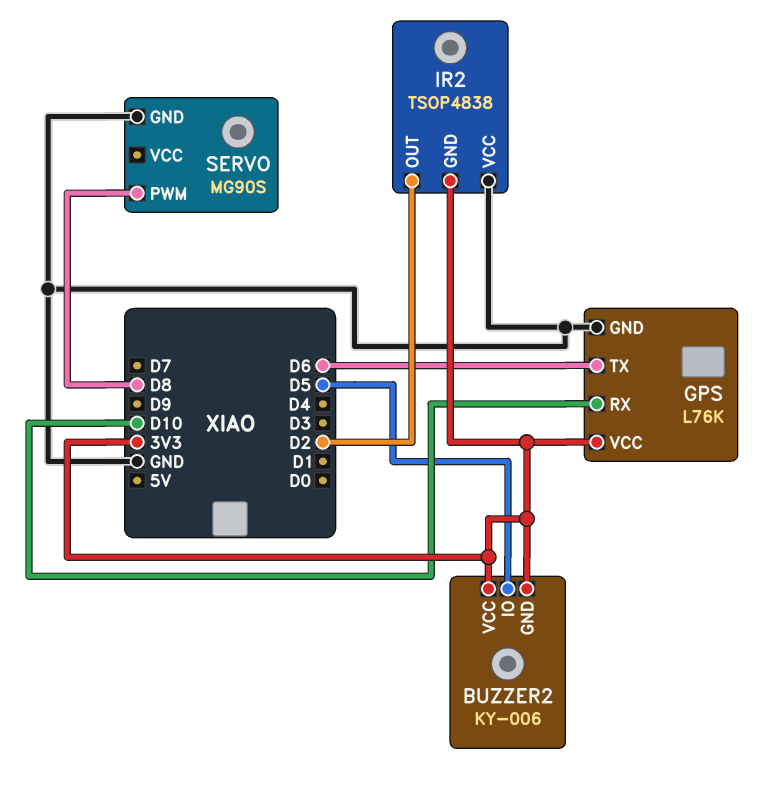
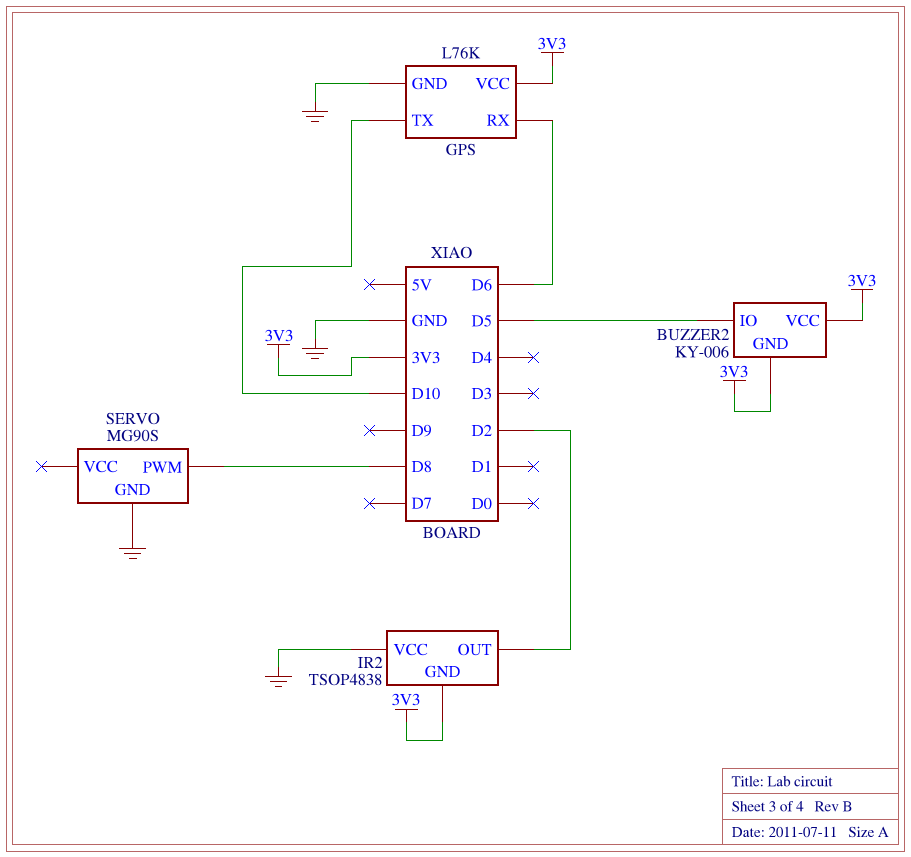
GPS pin RX: D10 -> D6
GPS pin TX: D6 -> D10

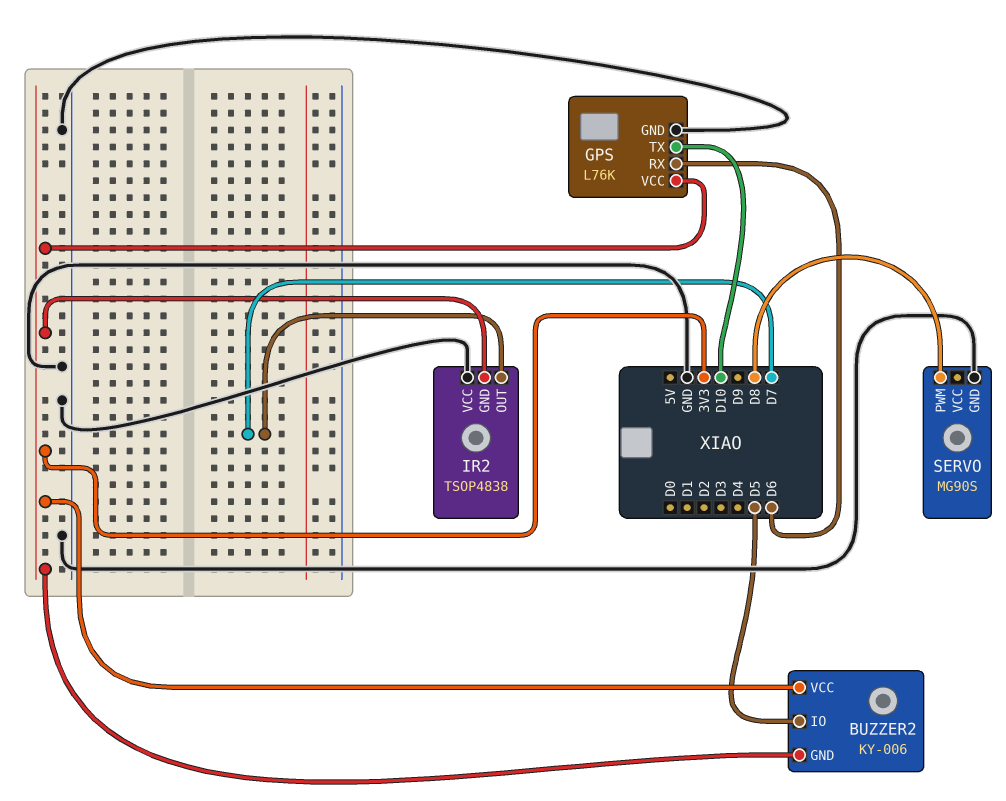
IR2 pin OUT: D2 -> D7

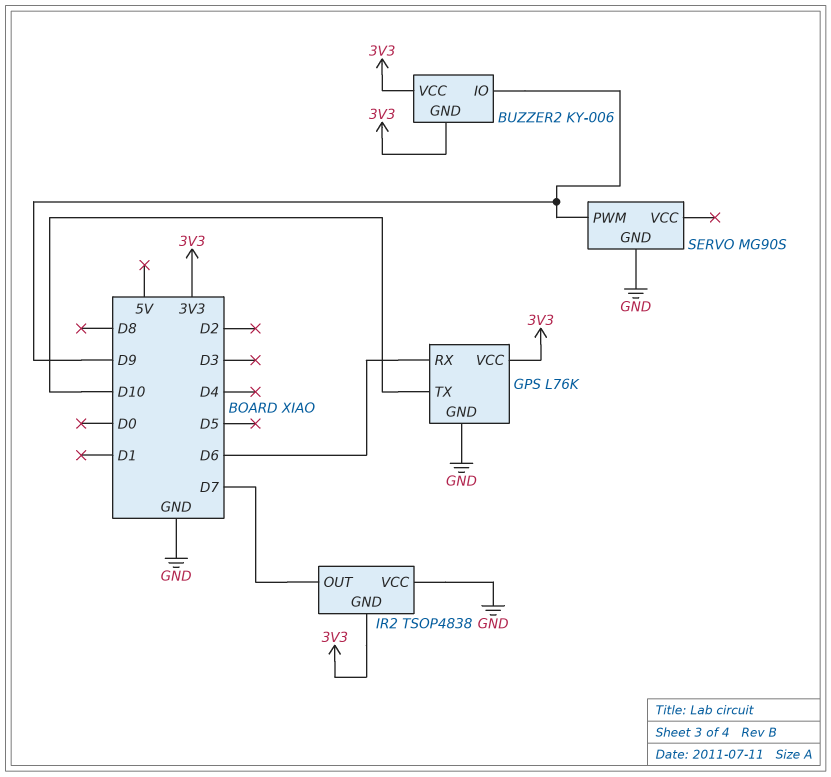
BUZZER2 pin IO: D5 -> D9
SERVO pin PWM: D8 -> D9

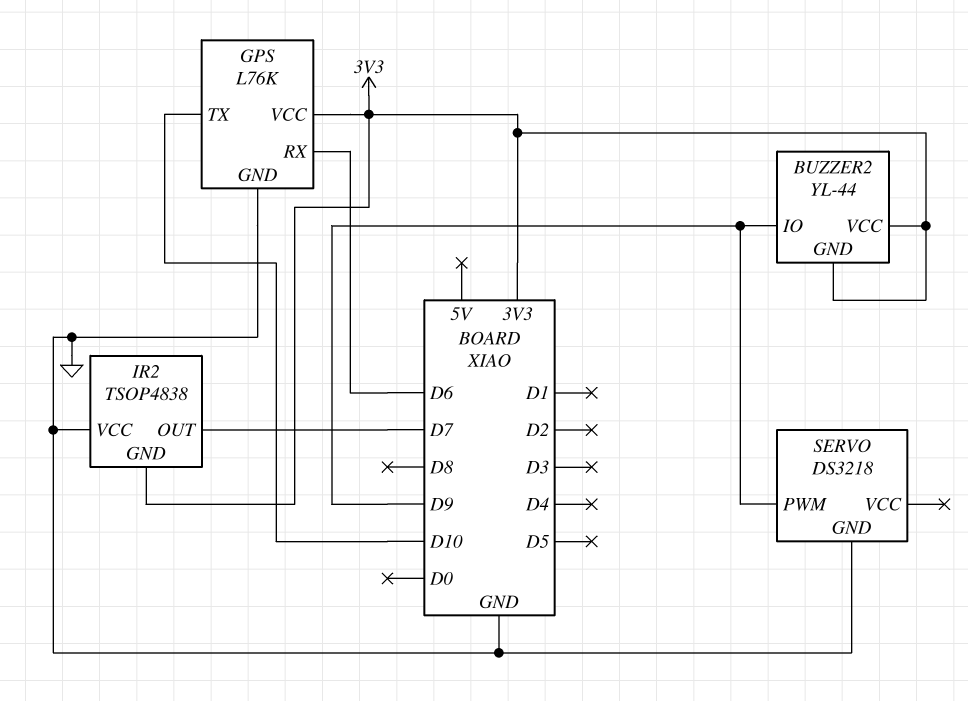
BUZZER2: KY-006 -> YL-44
SERVO: MG90S -> DS3218

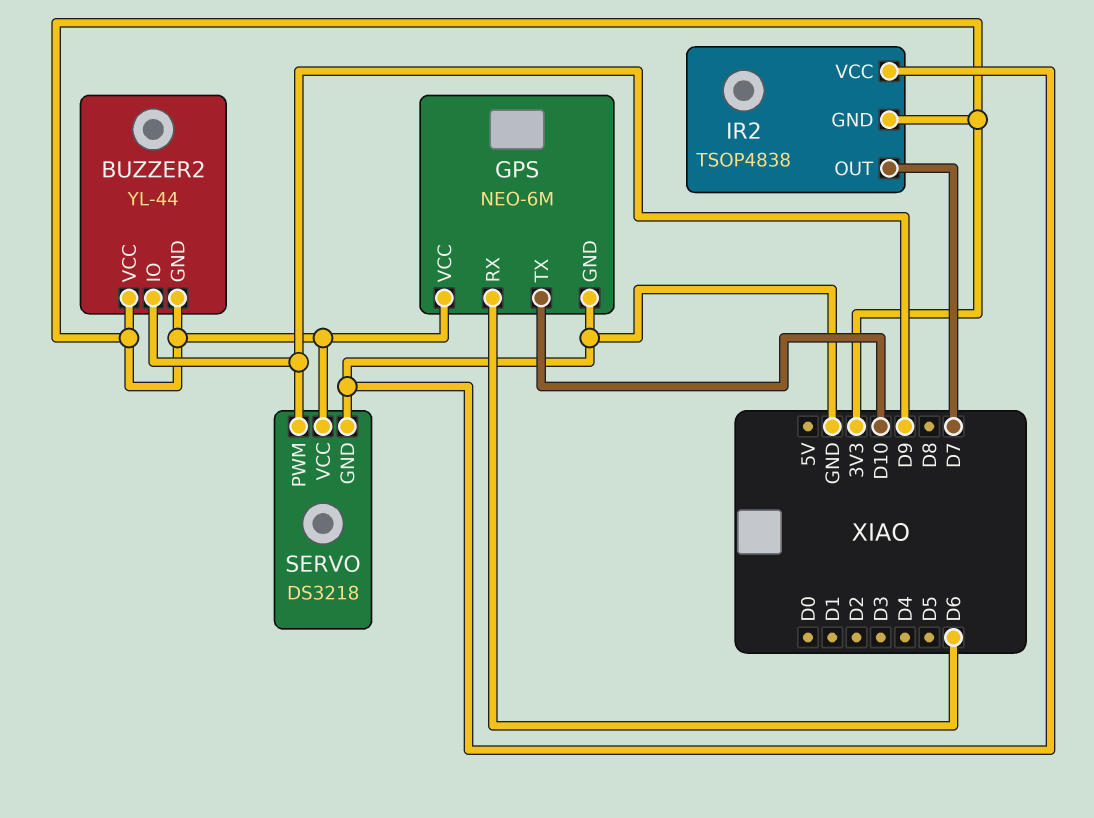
GPS: L76K -> NEO-6M
SERVO pin VCC: none -> 3V3

